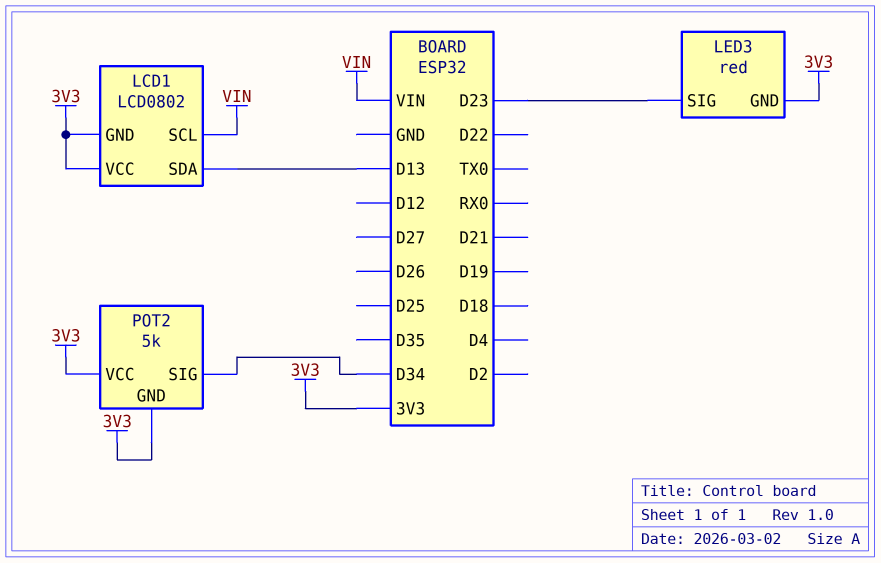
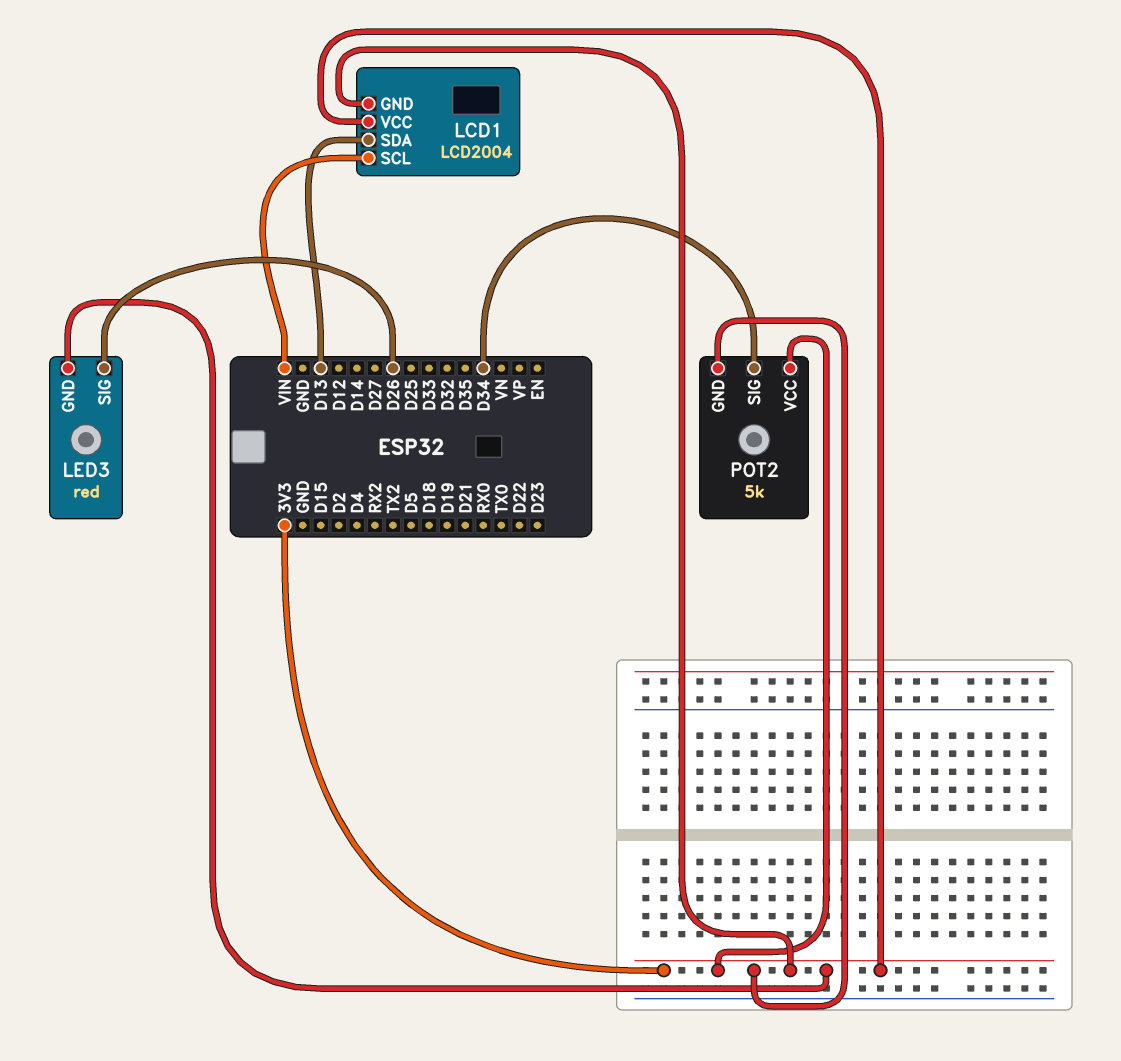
LCD1: LCD0802 -> LCD2004
LED3 pin SIG: D23 -> D26

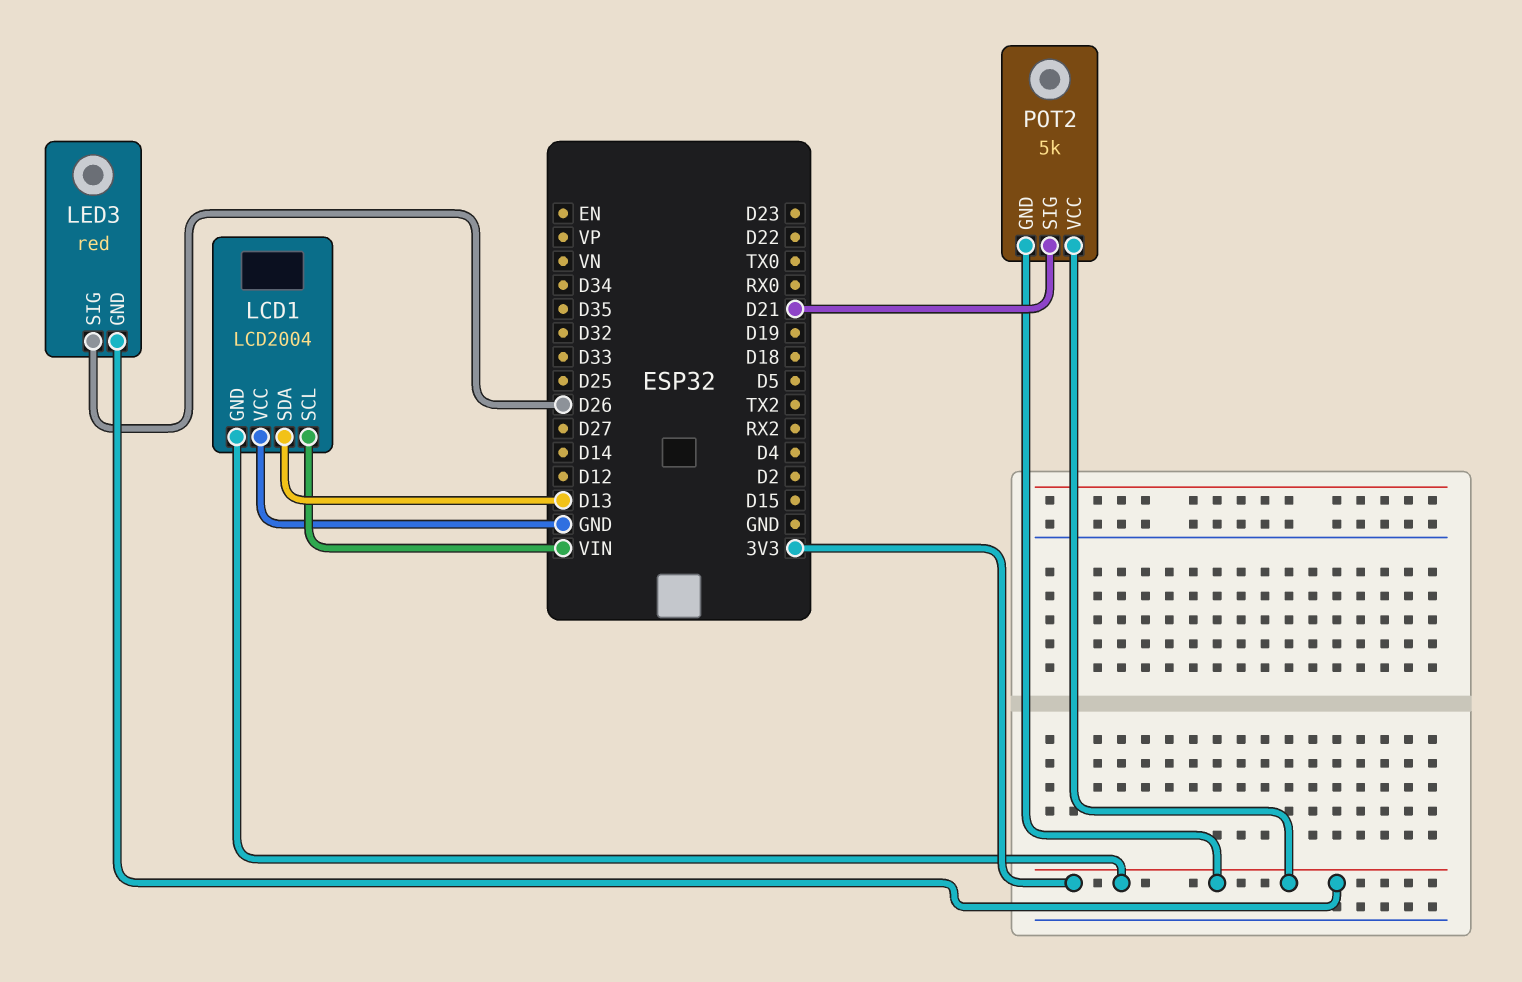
LCD1 pin VCC: 3V3 -> GND
POT2 pin SIG: D34 -> D21

